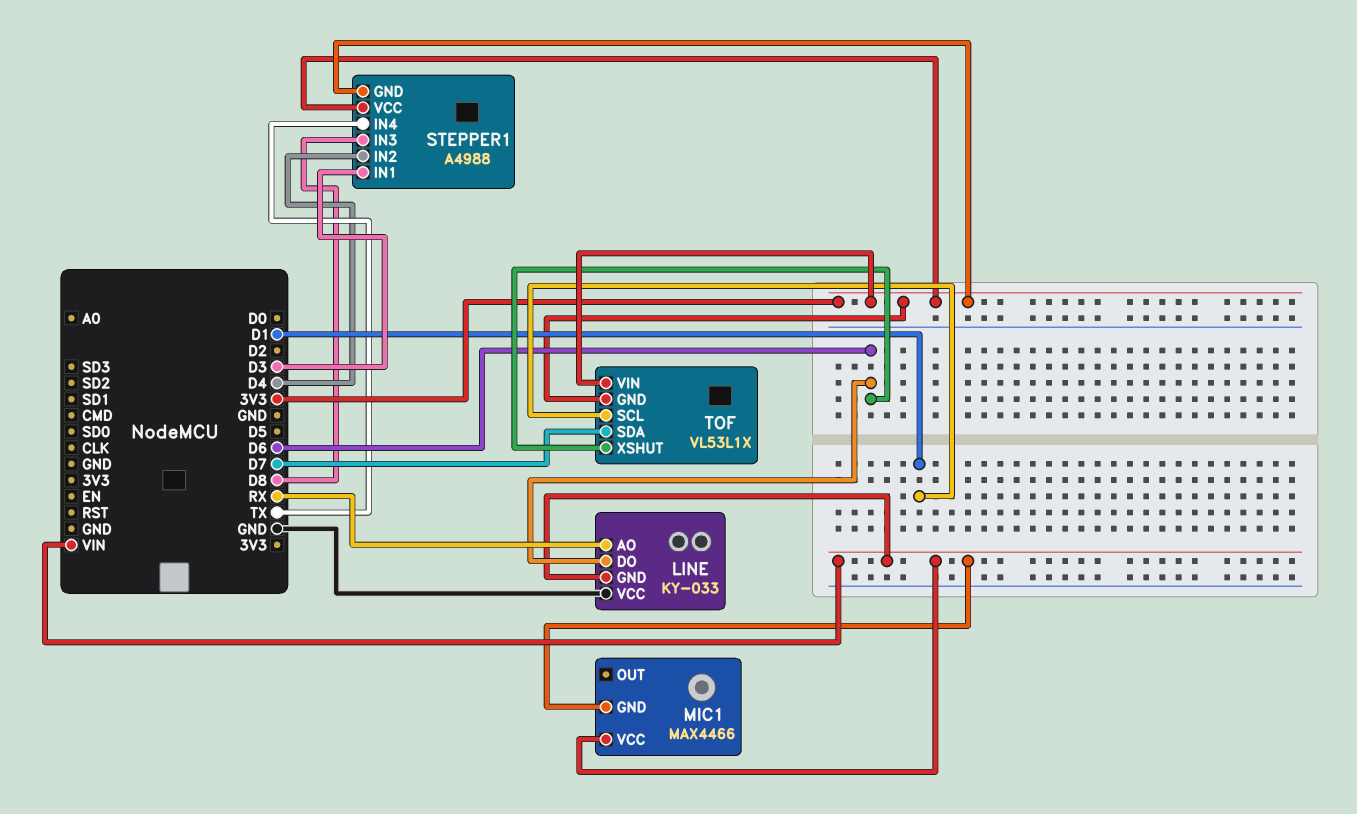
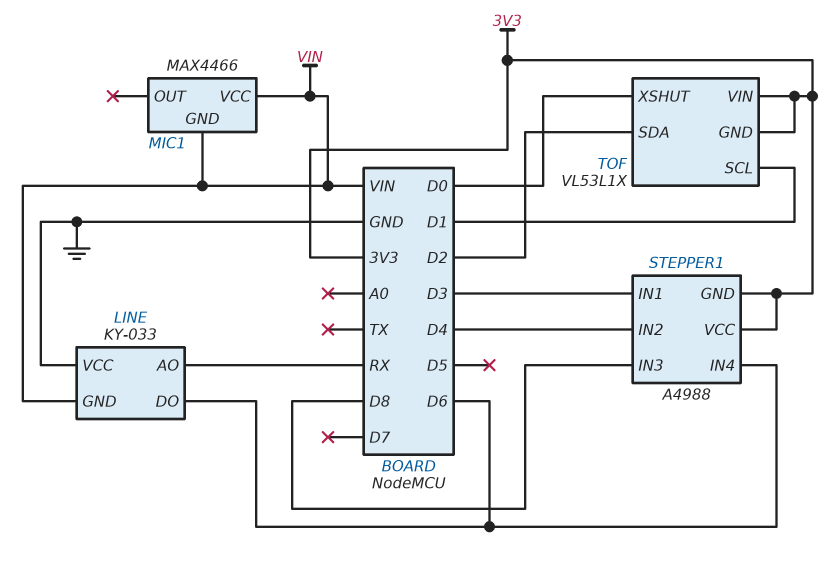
STEPPER1 pin IN4: TX -> D6
TOF pin SDA: D7 -> D2
TOF pin XSHUT: D6 -> D0

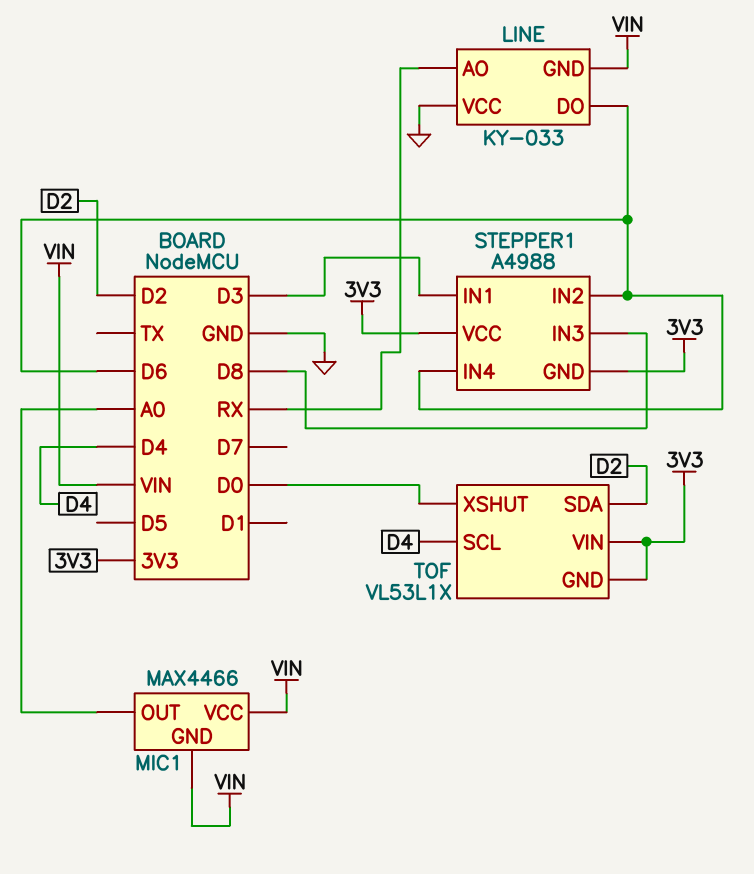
MIC1 pin OUT: none -> A0
STEPPER1 pin IN2: D4 -> D6
TOF pin SCL: D1 -> D4

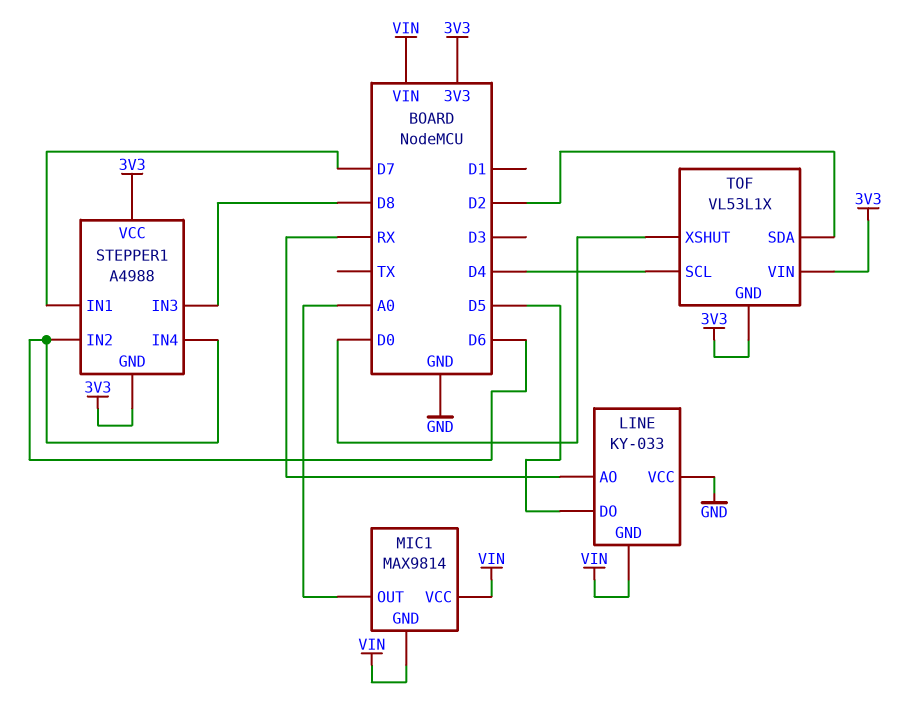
LINE pin DO: D6 -> D5
MIC1: MAX4466 -> MAX9814
STEPPER1 pin IN1: D3 -> D7

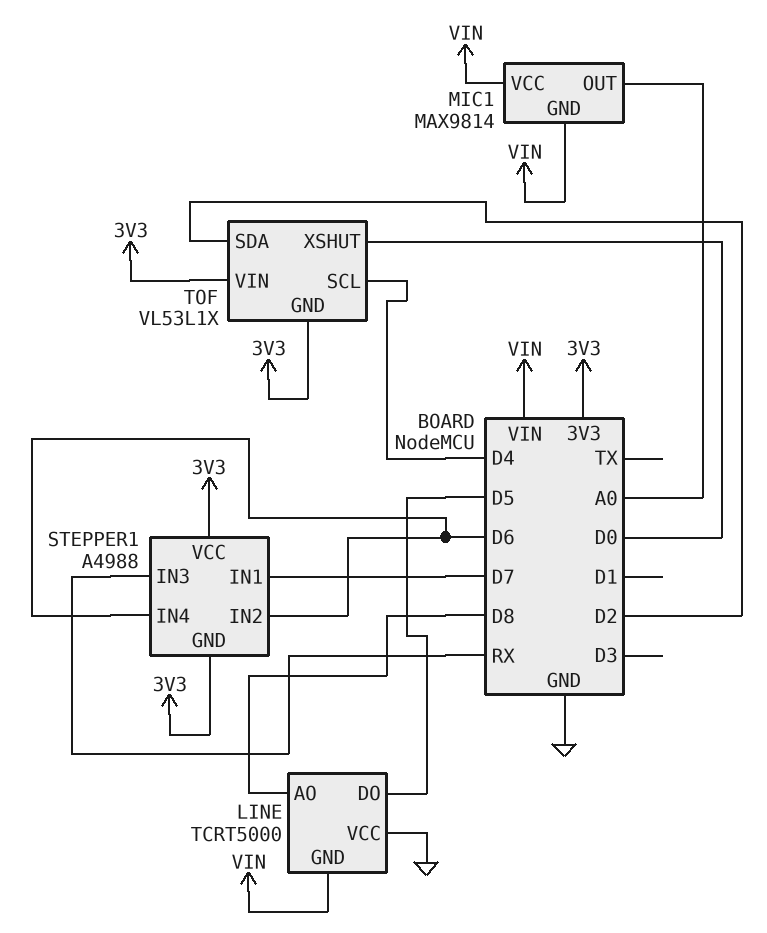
LINE: KY-033 -> TCRT5000
LINE pin AO: RX -> D8
STEPPER1 pin IN3: D8 -> RX

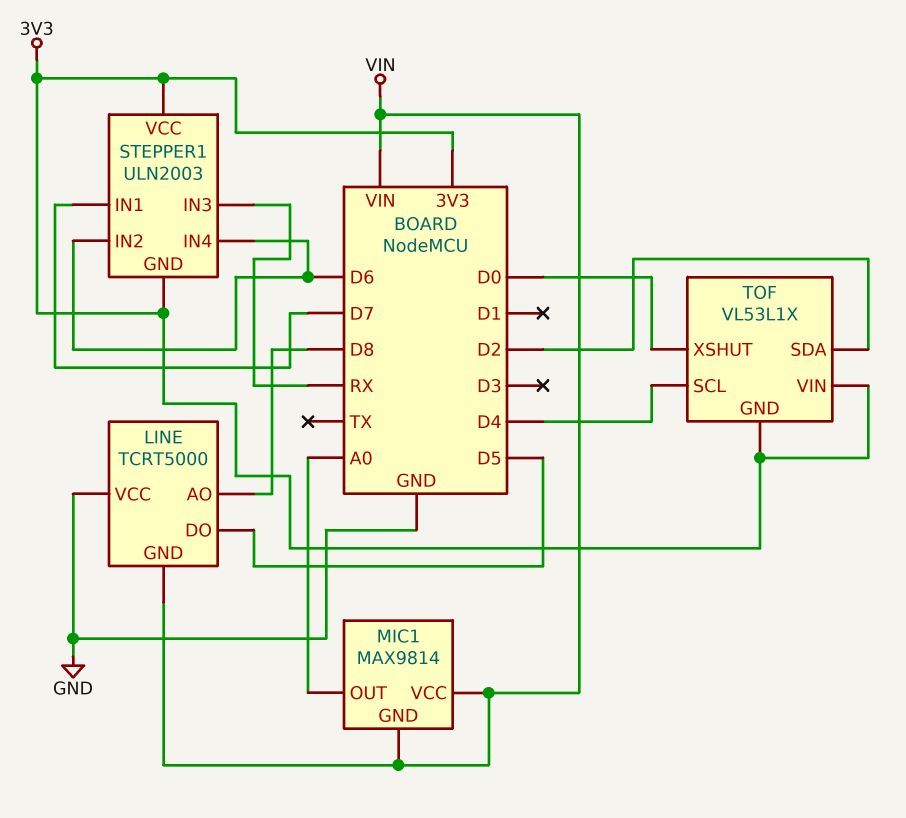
STEPPER1: A4988 -> ULN2003

